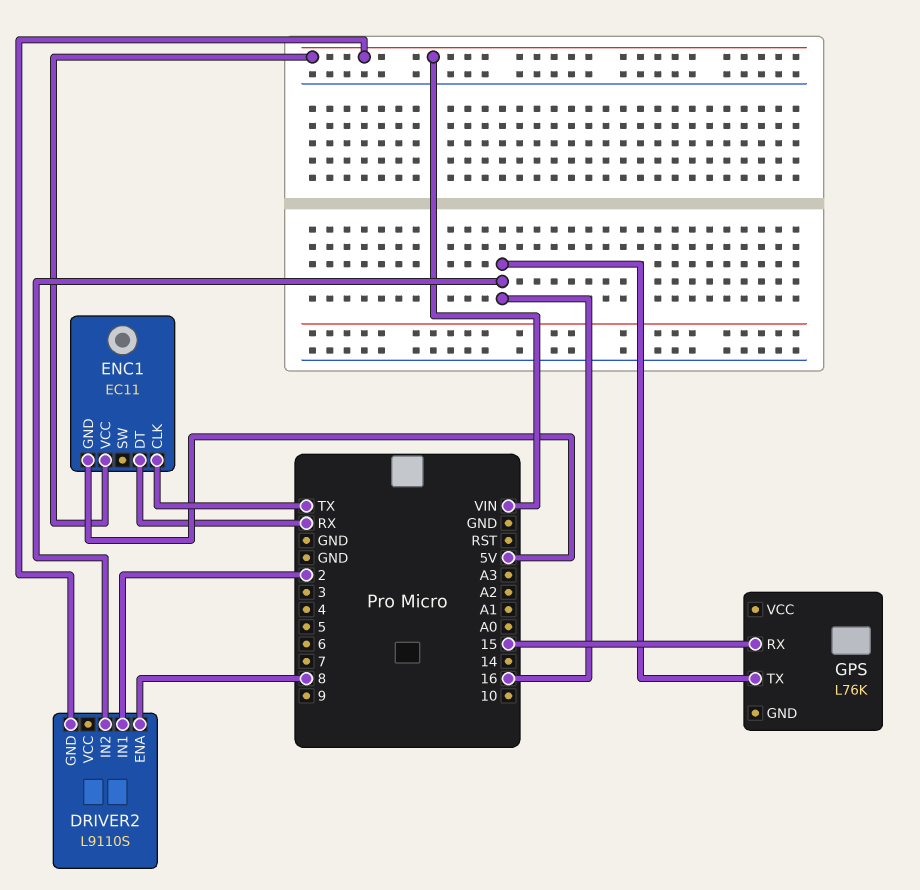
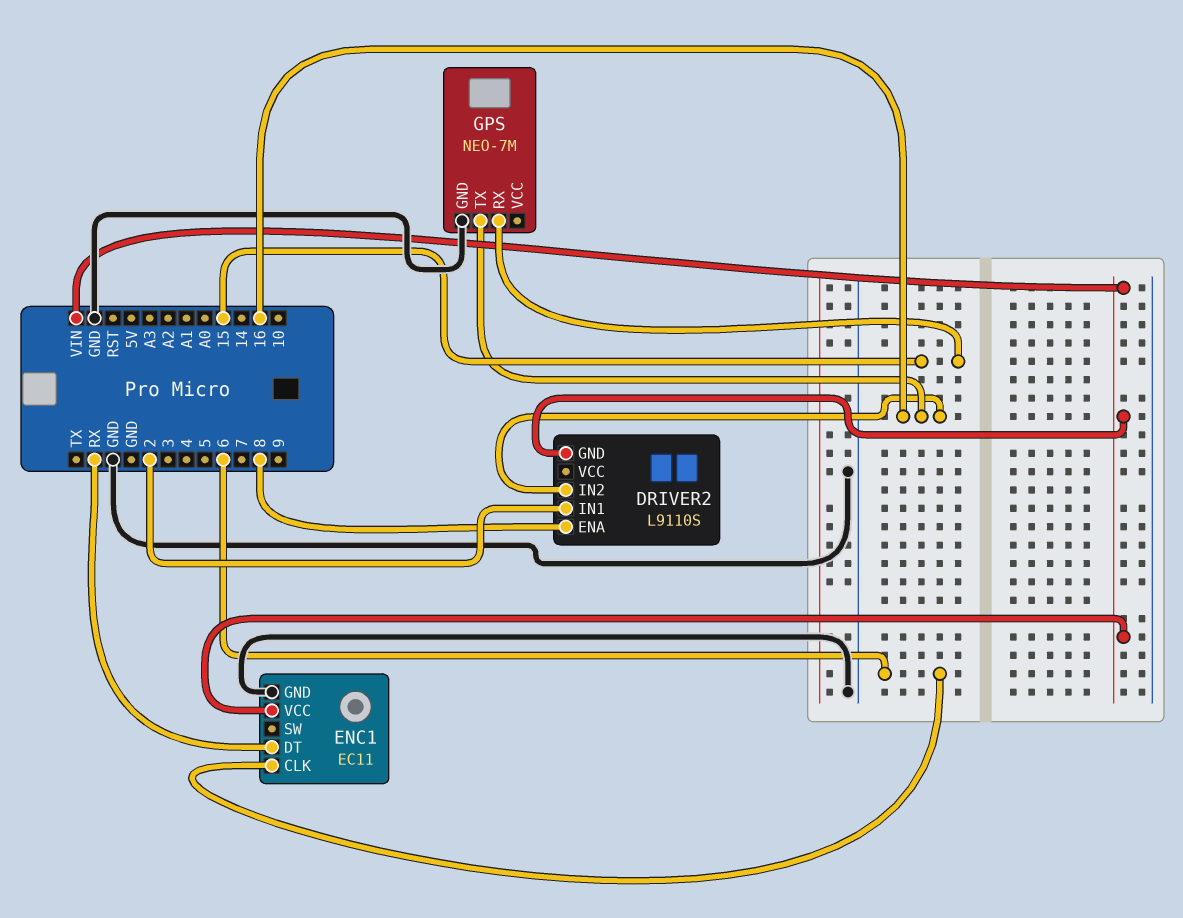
ENC1 pin CLK: TX -> 6
ENC1 pin GND: 5V -> GND
GPS: L76K -> NEO-7M
GPS pin GND: none -> GND

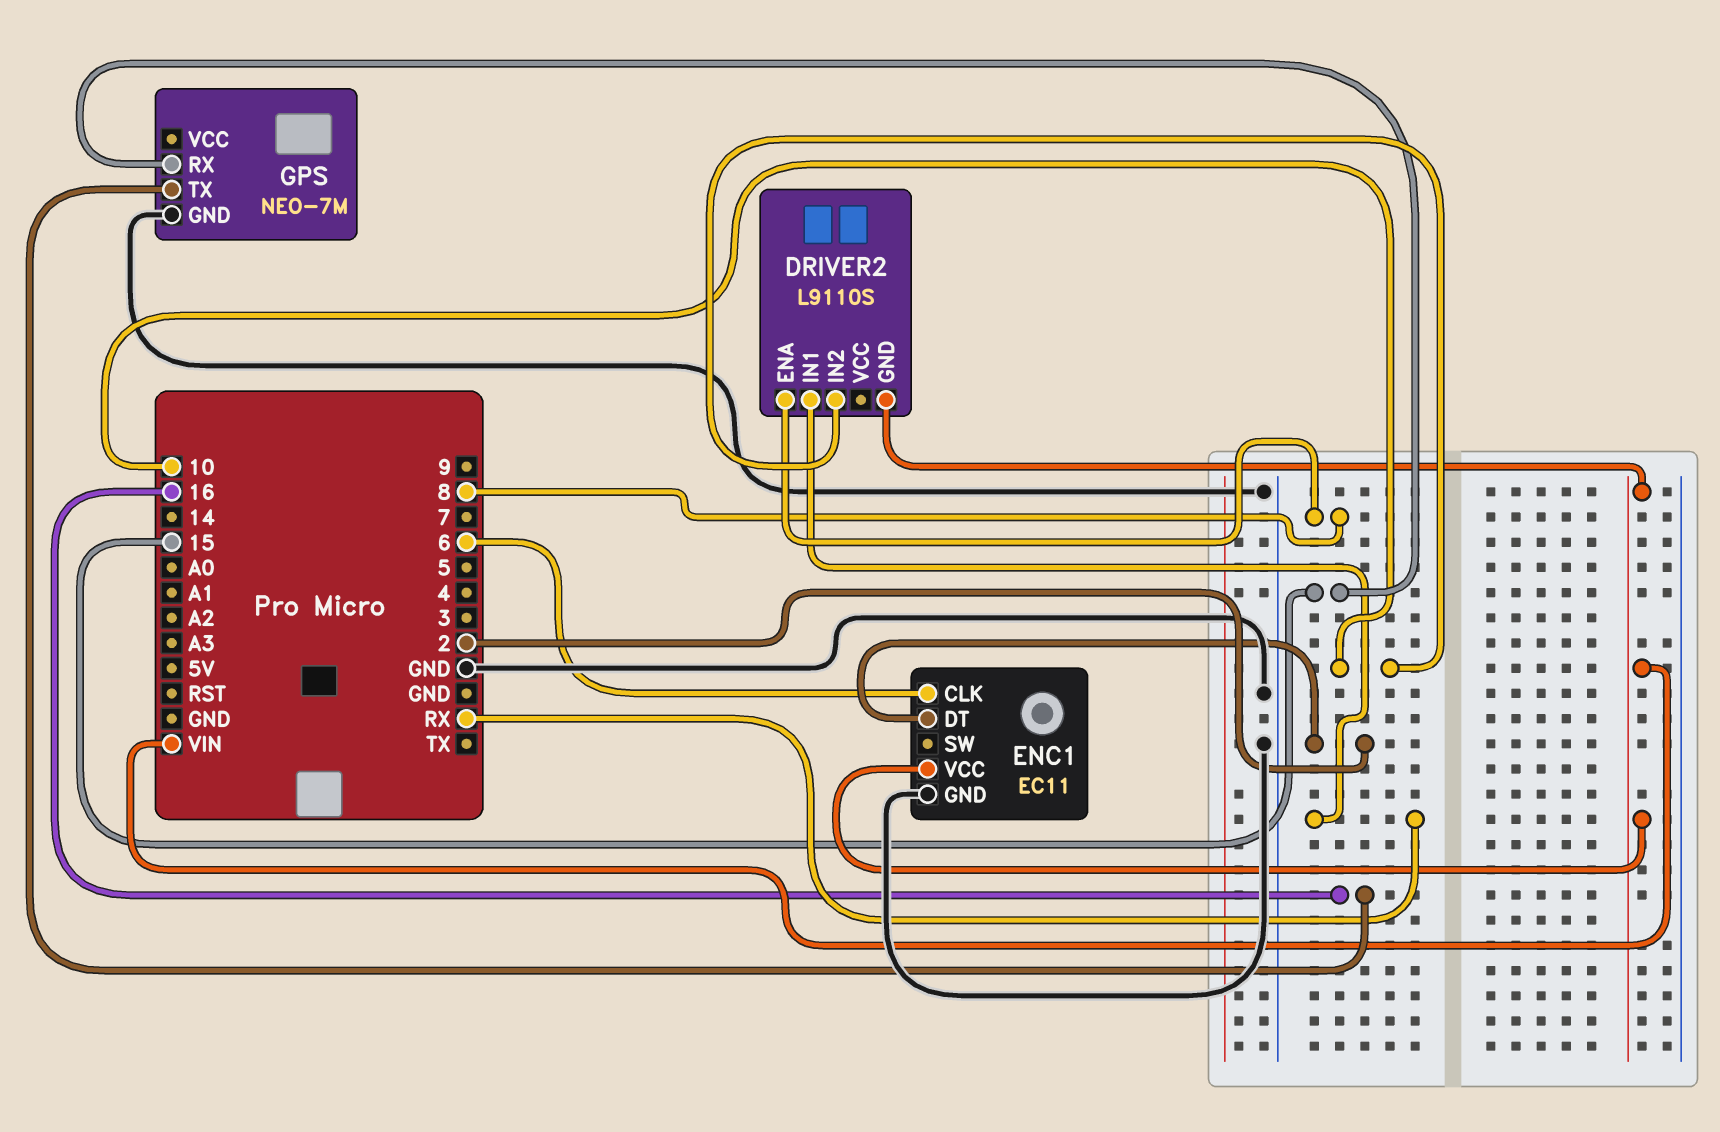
DRIVER2 pin IN1: 2 -> RX
DRIVER2 pin IN2: 16 -> 10
ENC1 pin DT: RX -> 2

